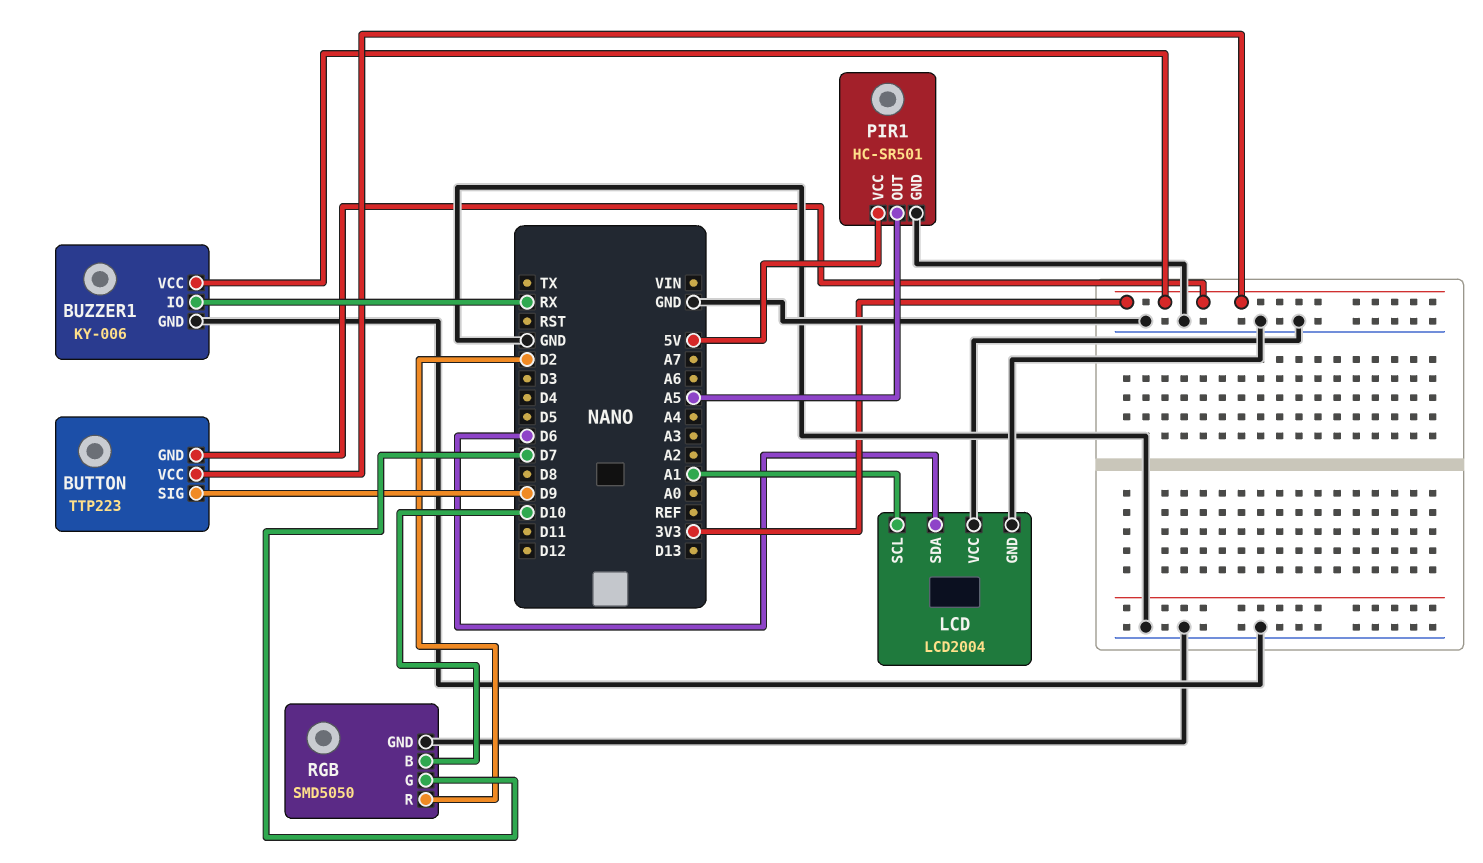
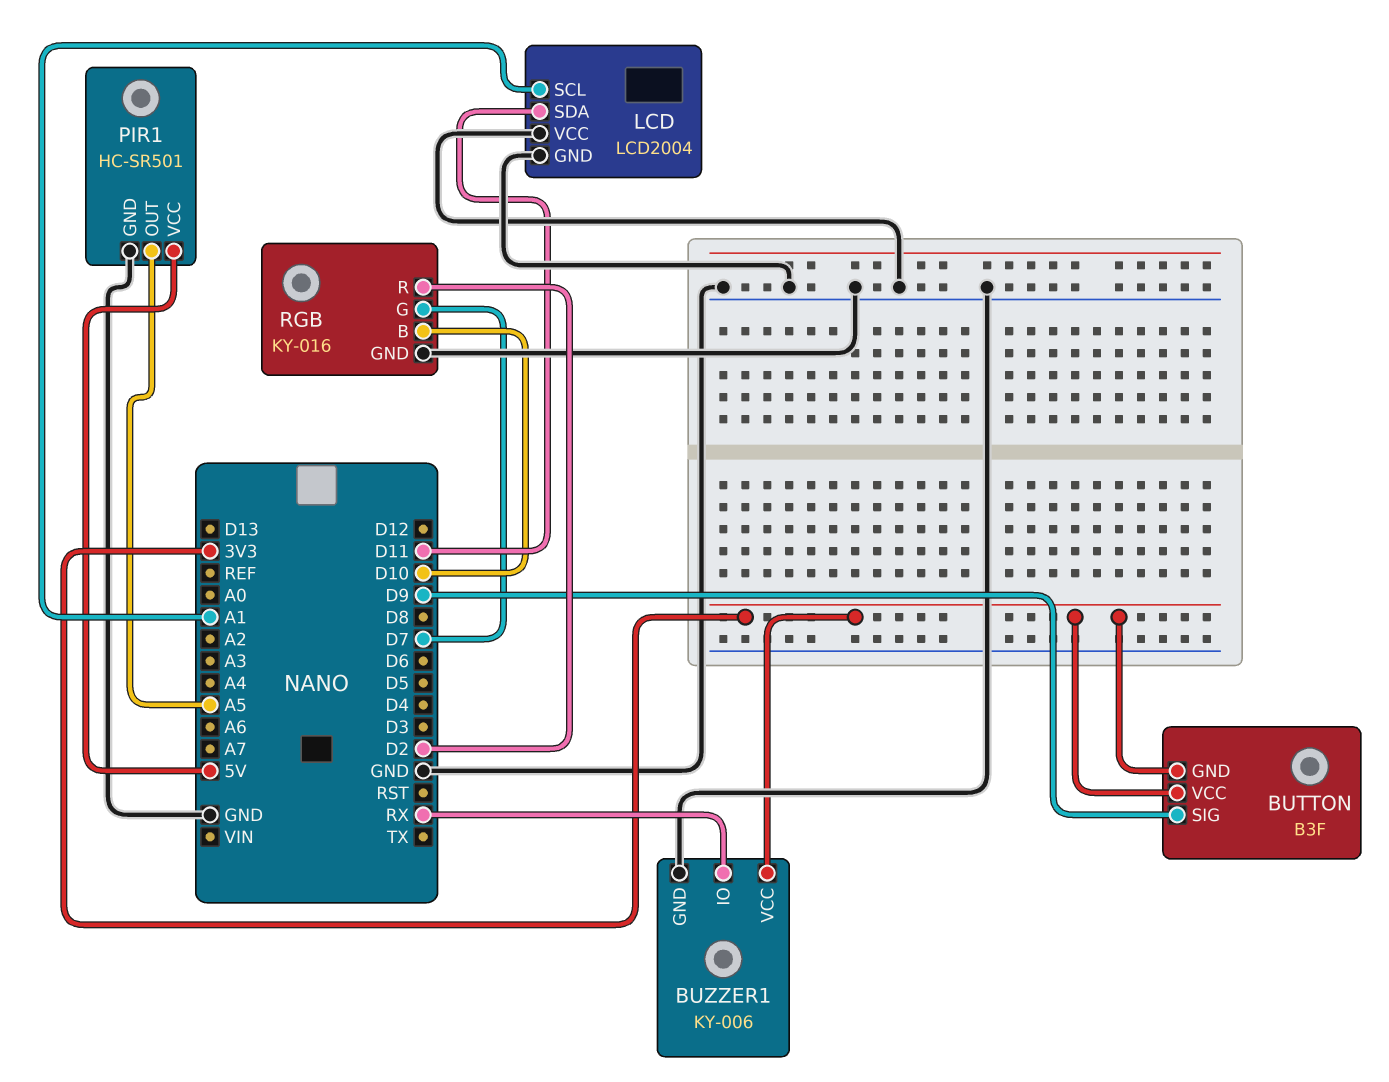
BUTTON: TTP223 -> B3F
LCD pin SDA: D6 -> D11
RGB: SMD5050 -> KY-016

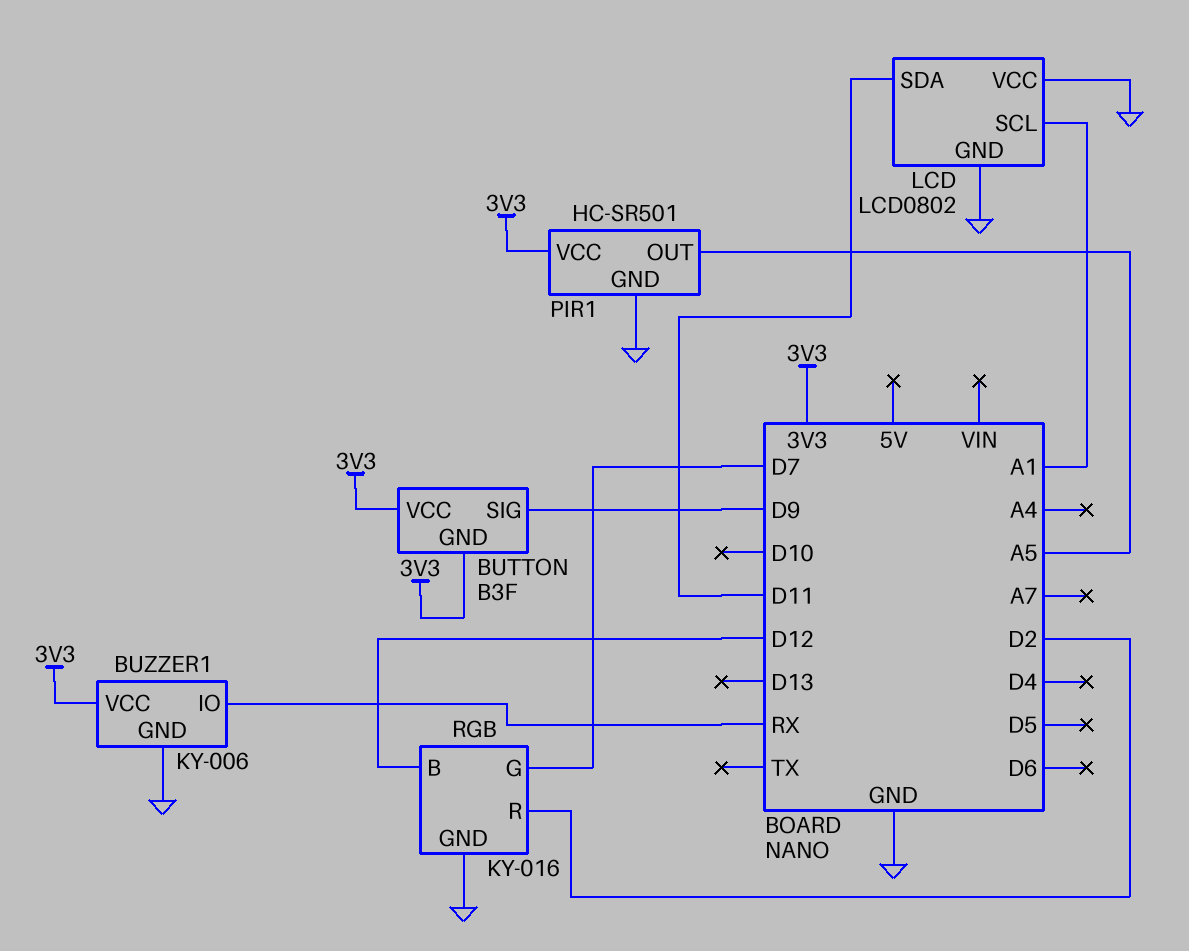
LCD: LCD2004 -> LCD0802
PIR1 pin VCC: 5V -> 3V3
RGB pin B: D10 -> D12

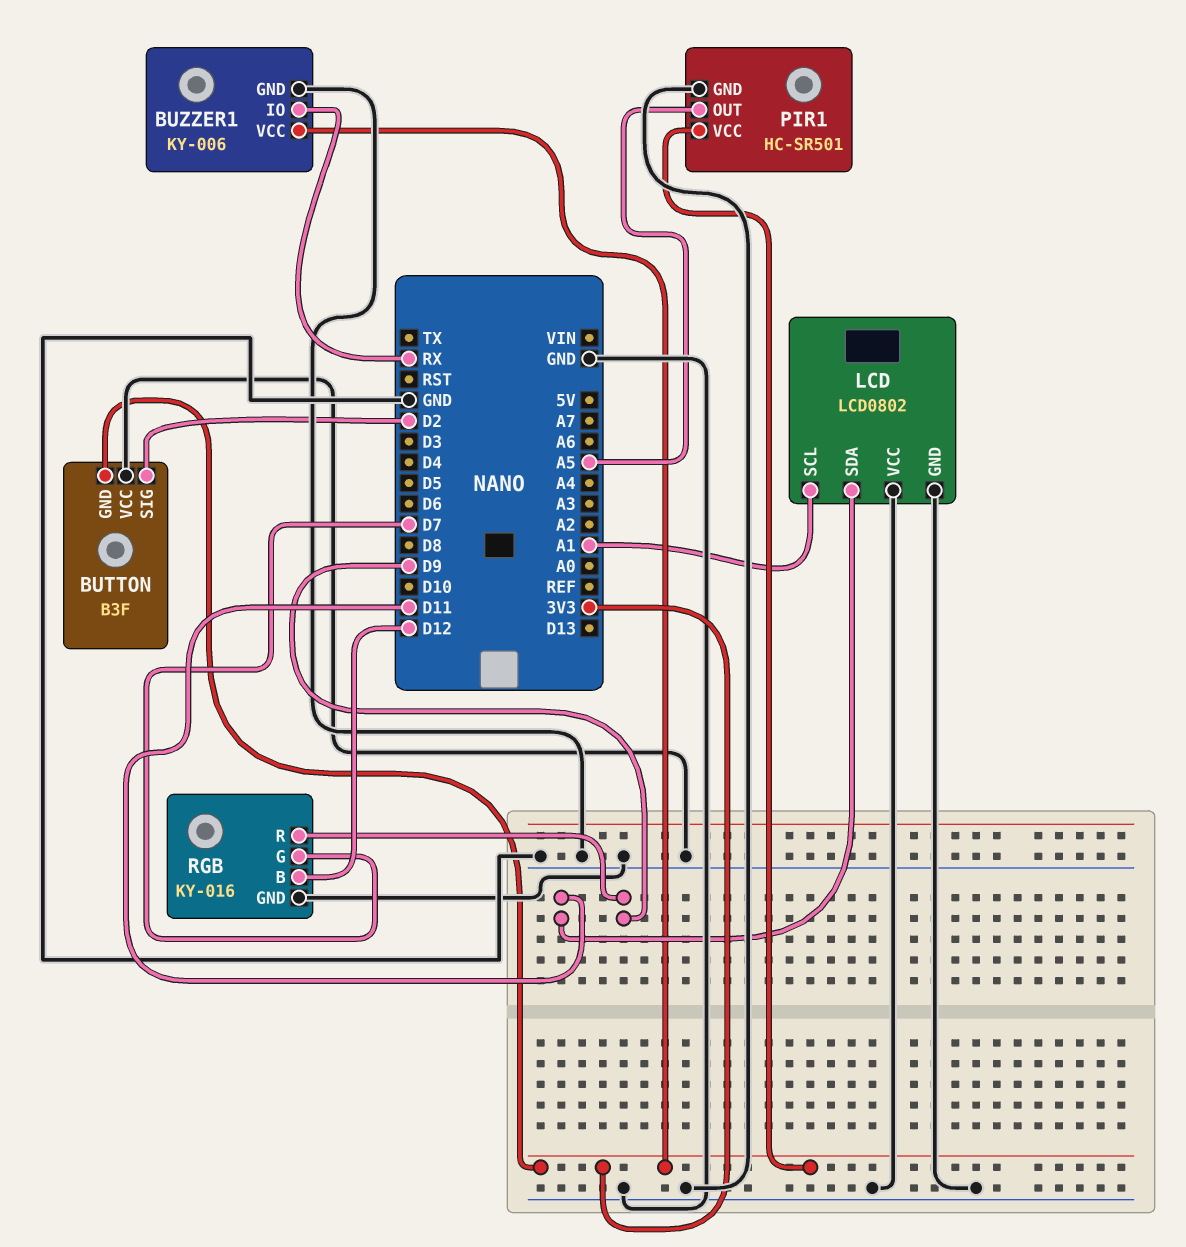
BUTTON pin SIG: D9 -> D2
BUTTON pin VCC: 3V3 -> GND
RGB pin R: D2 -> D9

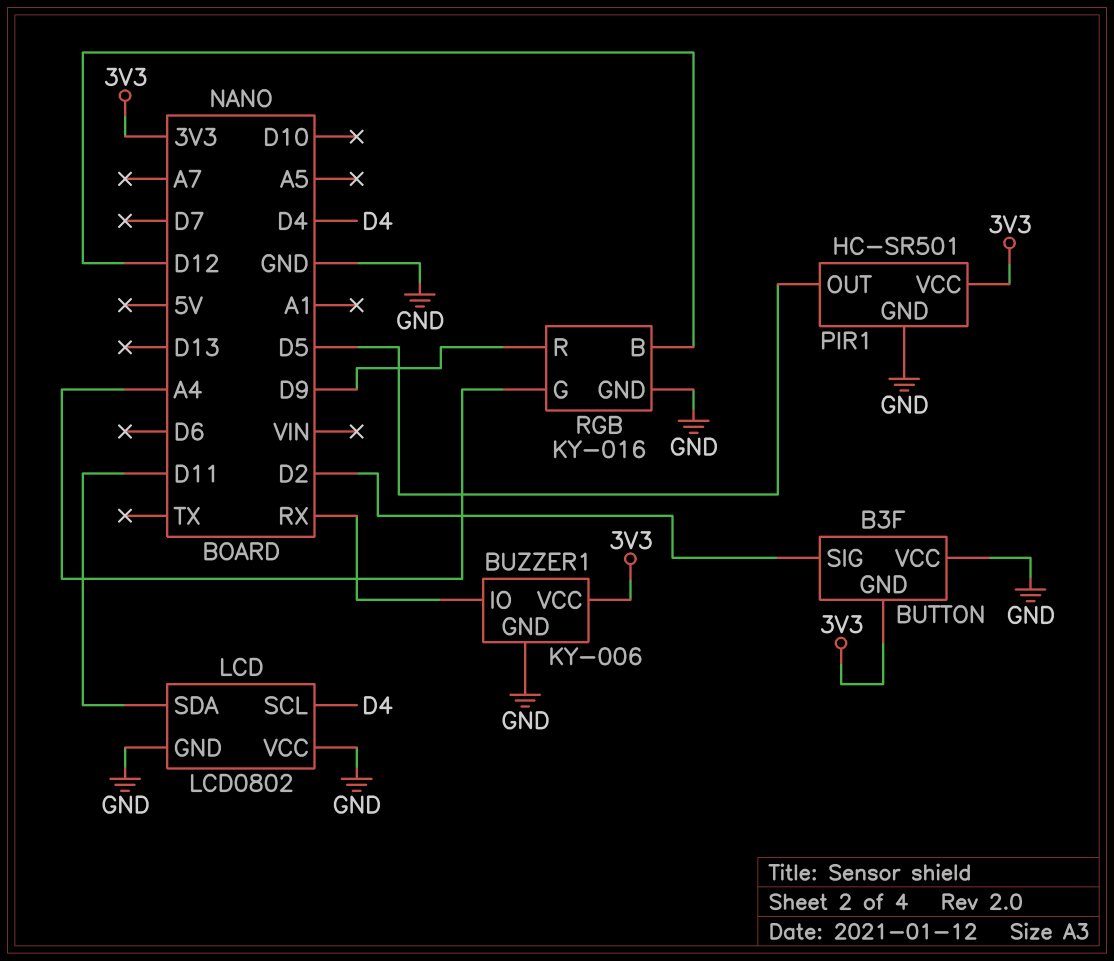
LCD pin SCL: A1 -> D4
PIR1 pin OUT: A5 -> D5
RGB pin G: D7 -> A4

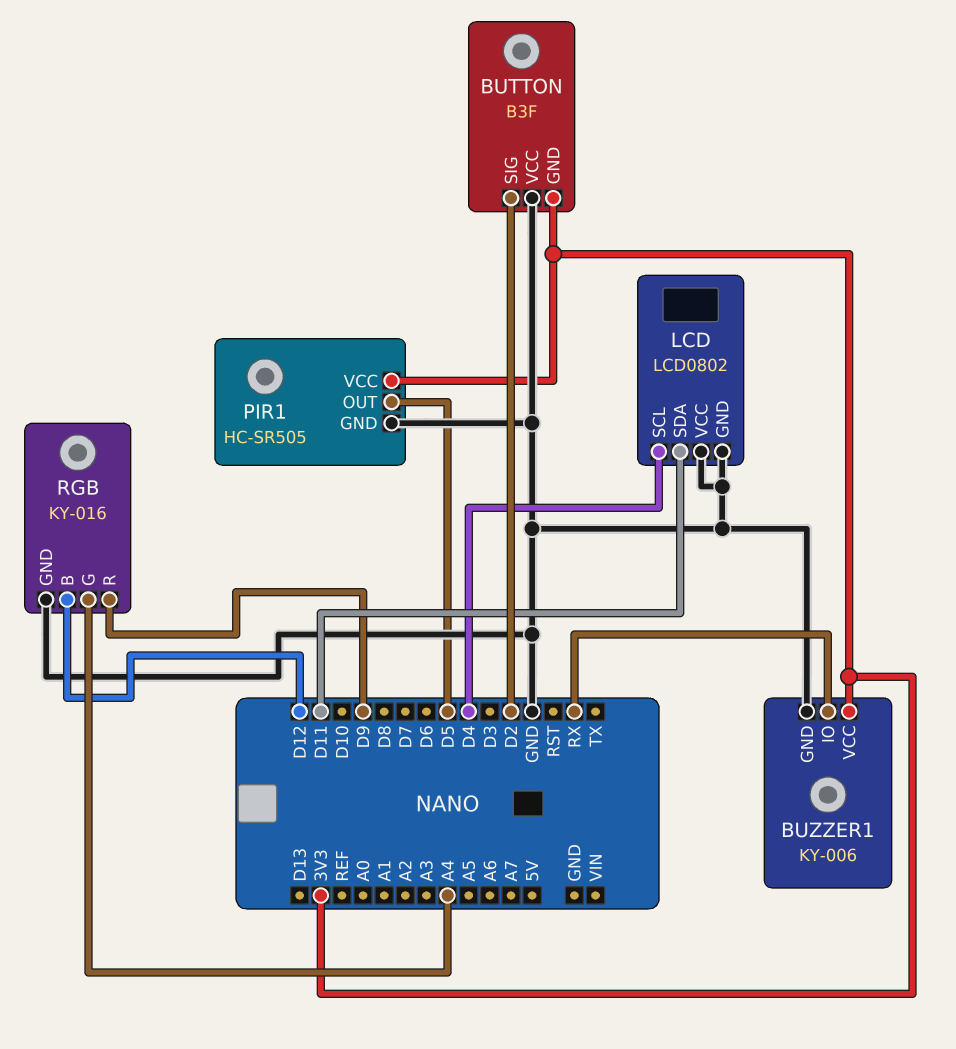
PIR1: HC-SR501 -> HC-SR505

